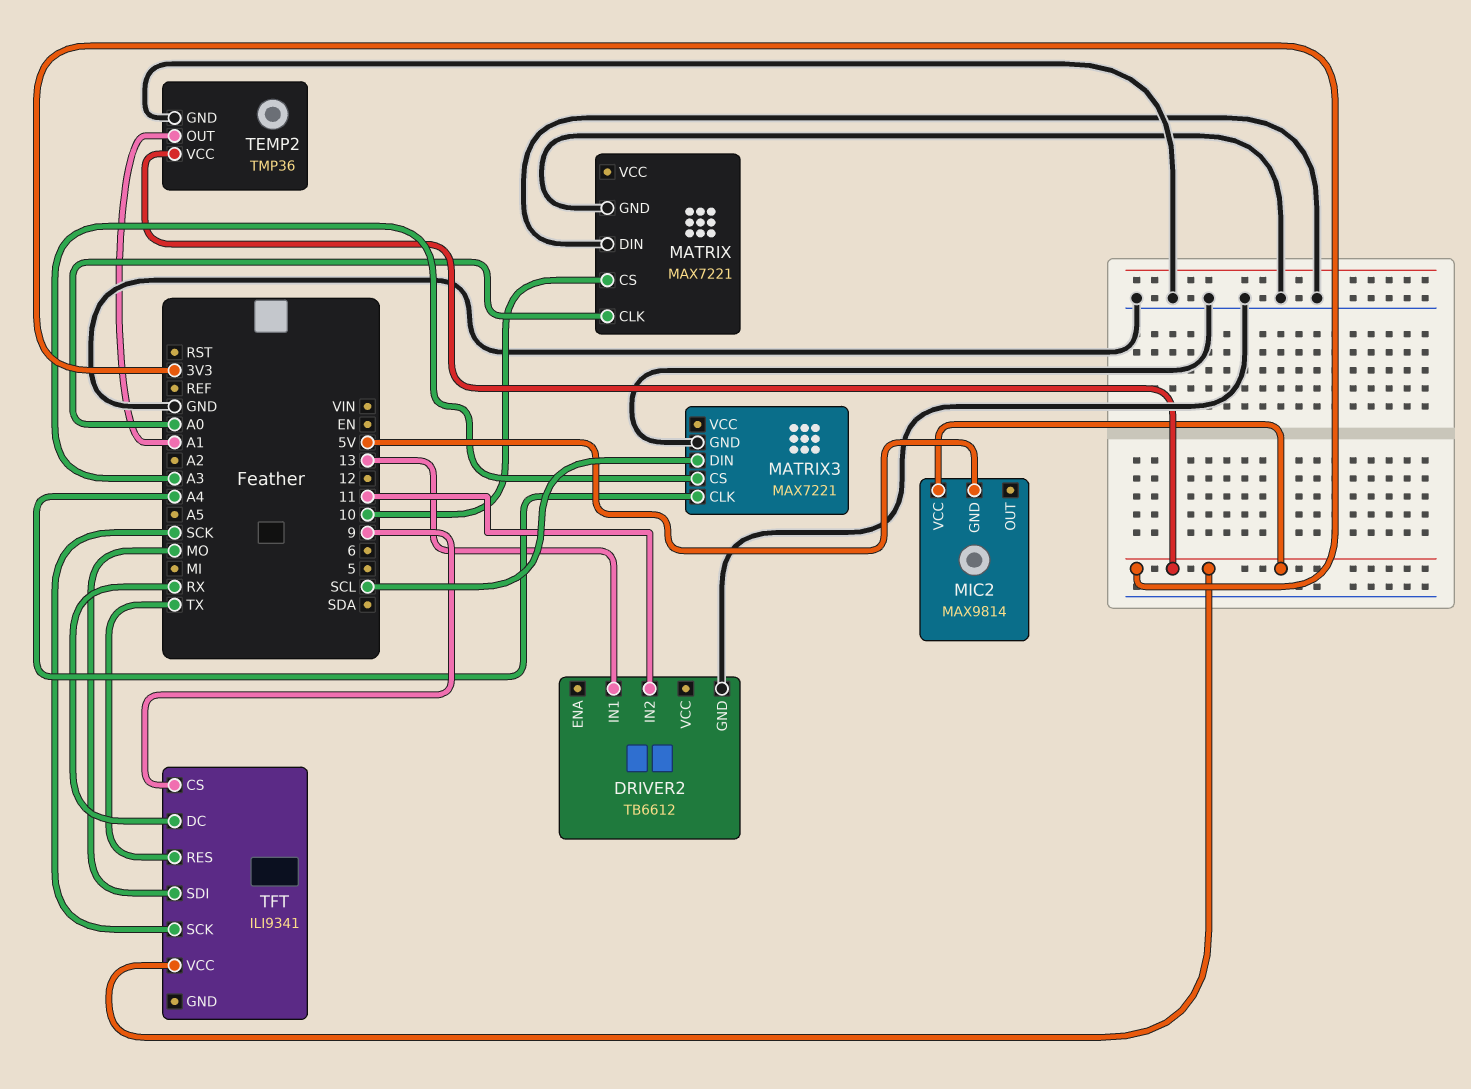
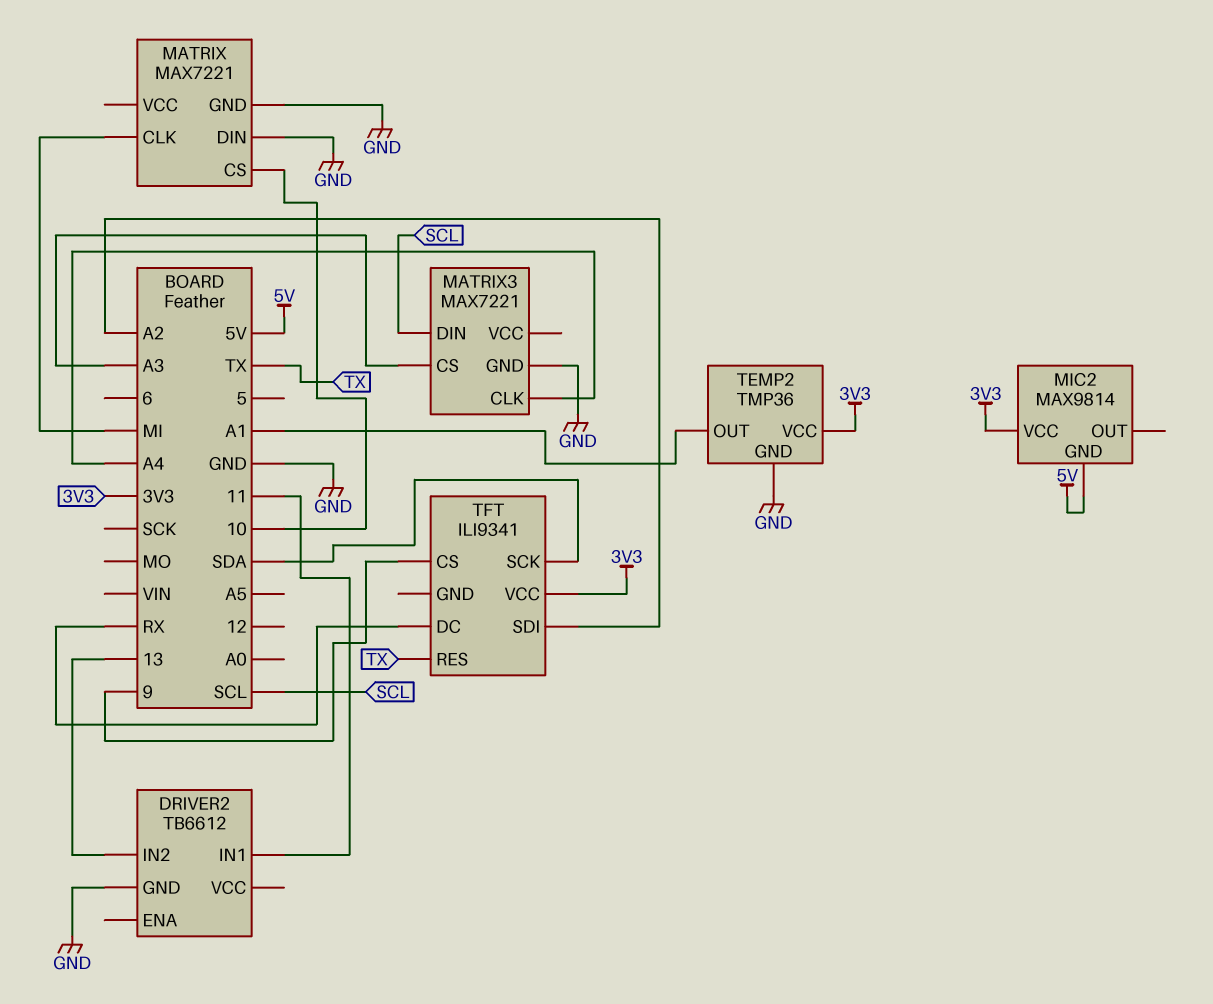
DRIVER2 pin IN1: 13 -> 11
DRIVER2 pin IN2: 11 -> 13
MATRIX pin CLK: A0 -> MI
TFT pin SCK: SCK -> SDA
TFT pin SDI: MO -> A2

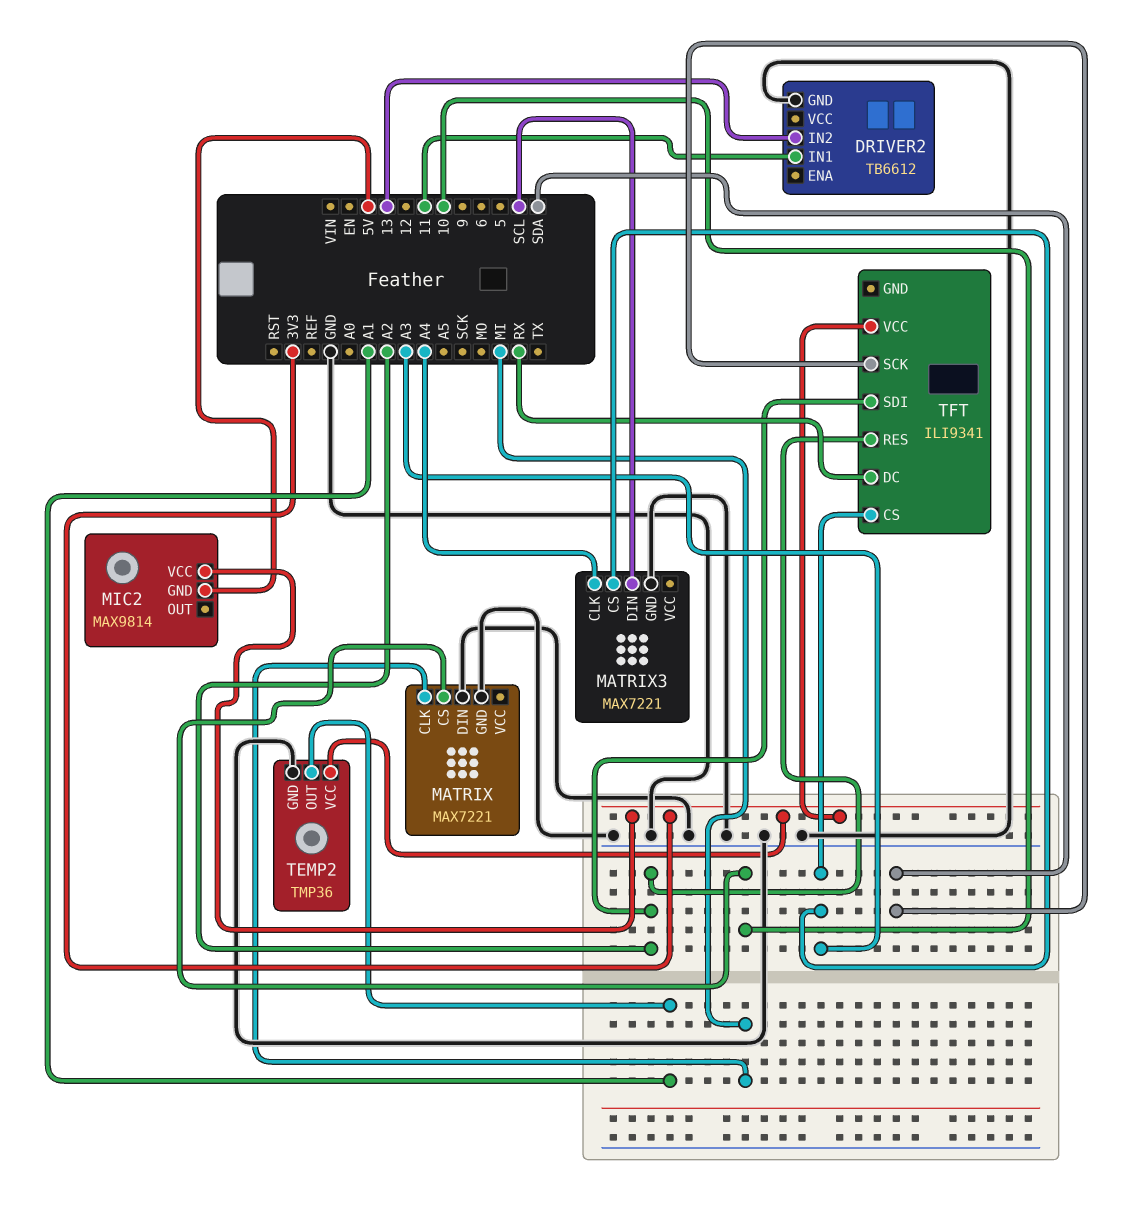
TFT pin CS: 9 -> A3
TFT pin RES: TX -> A2

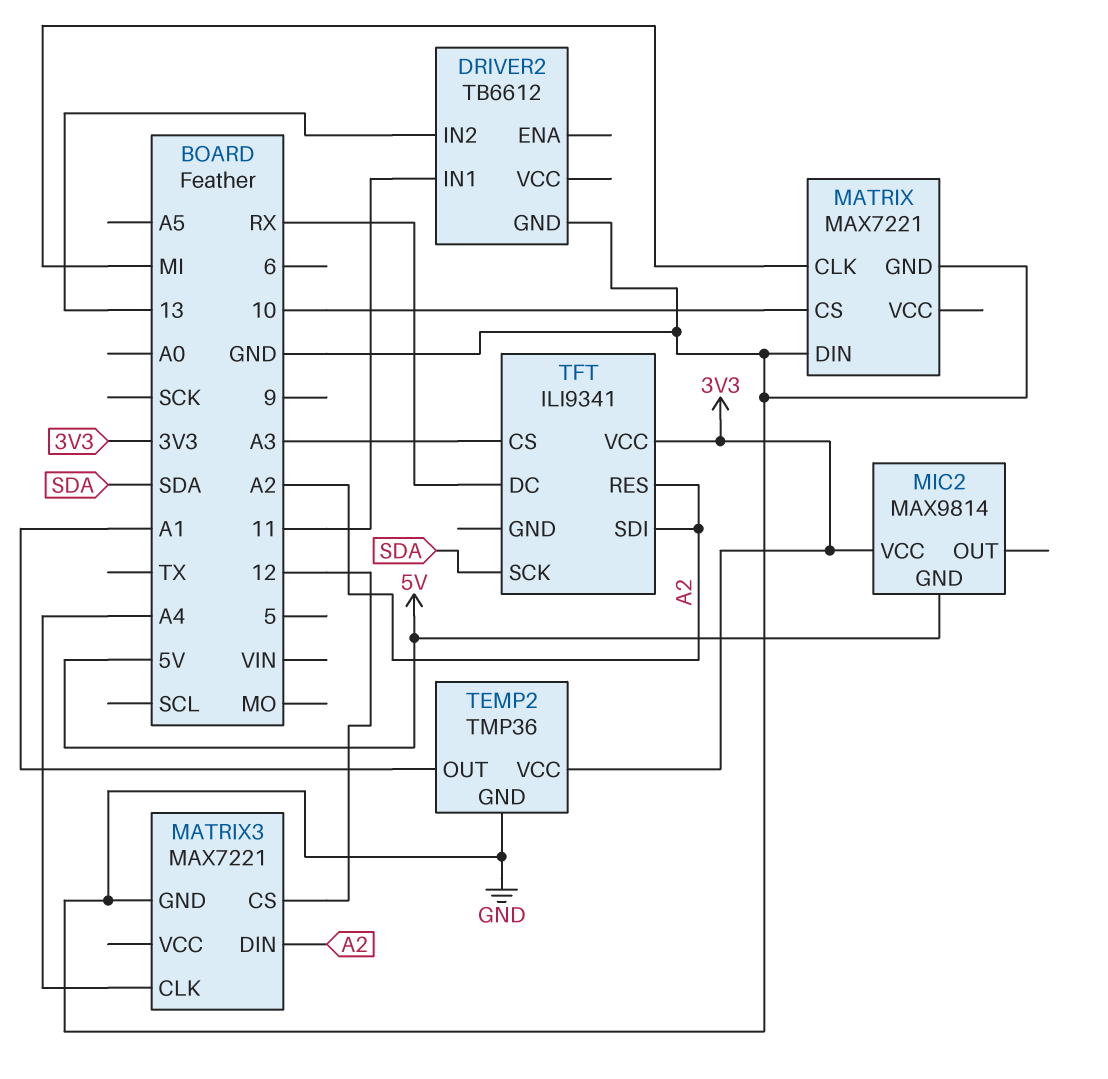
MATRIX3 pin CS: A3 -> 12
MATRIX3 pin DIN: SCL -> A2

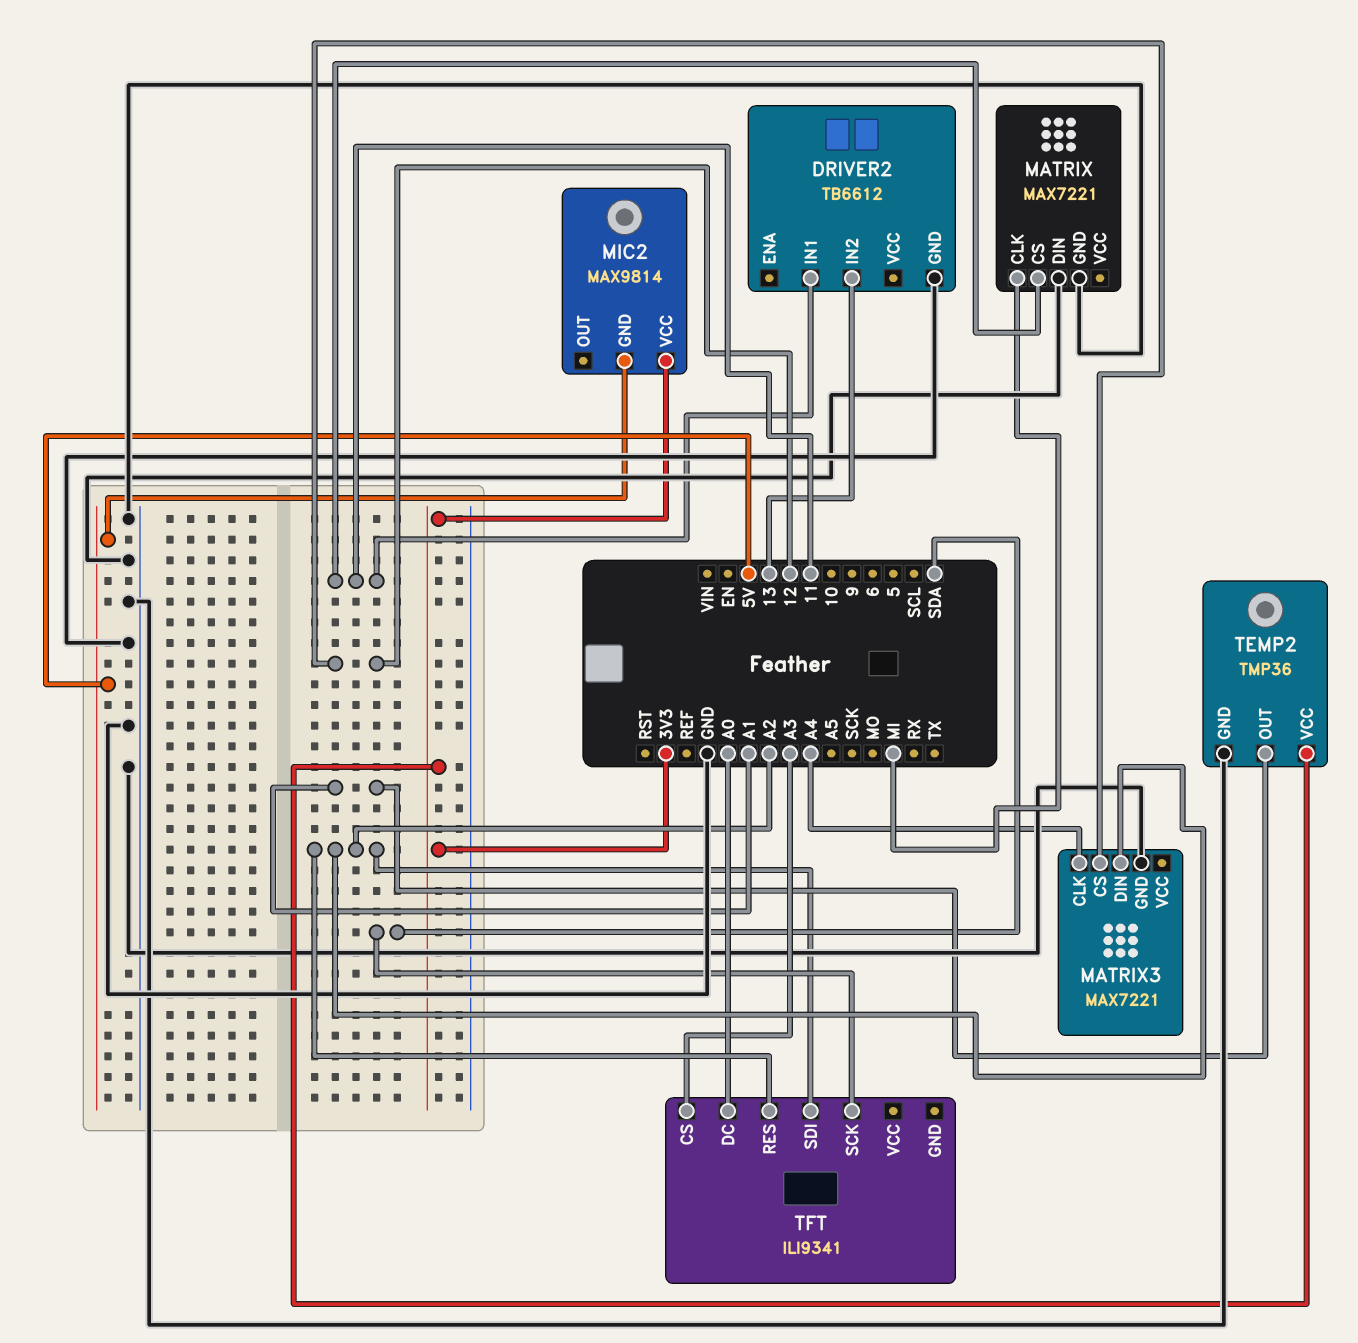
MATRIX pin CS: 10 -> 11
TFT pin DC: RX -> A0
TFT pin VCC: 3V3 -> none

